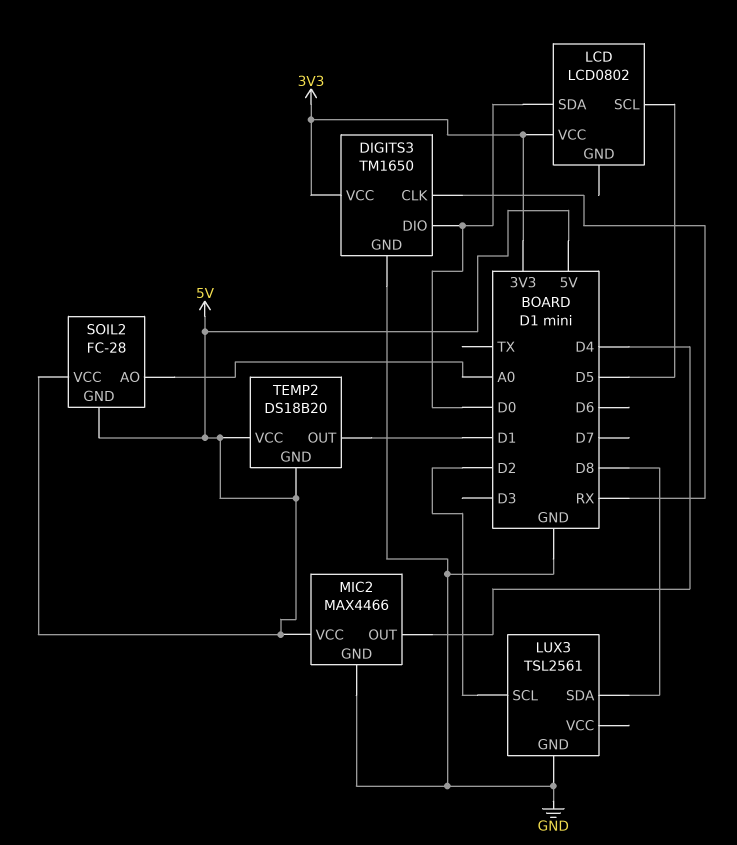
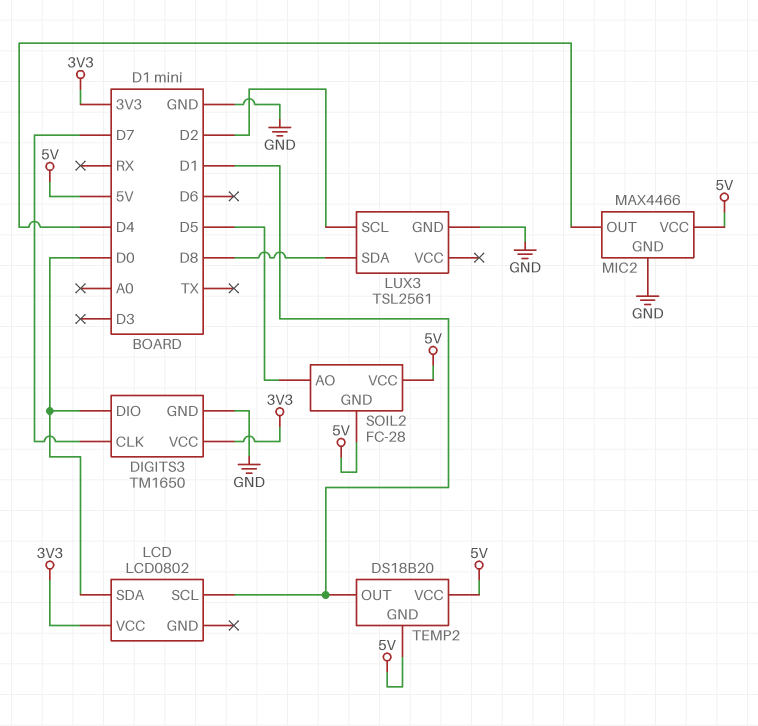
DIGITS3 pin CLK: RX -> D7
LCD pin SCL: D5 -> D1
SOIL2 pin AO: A0 -> D5

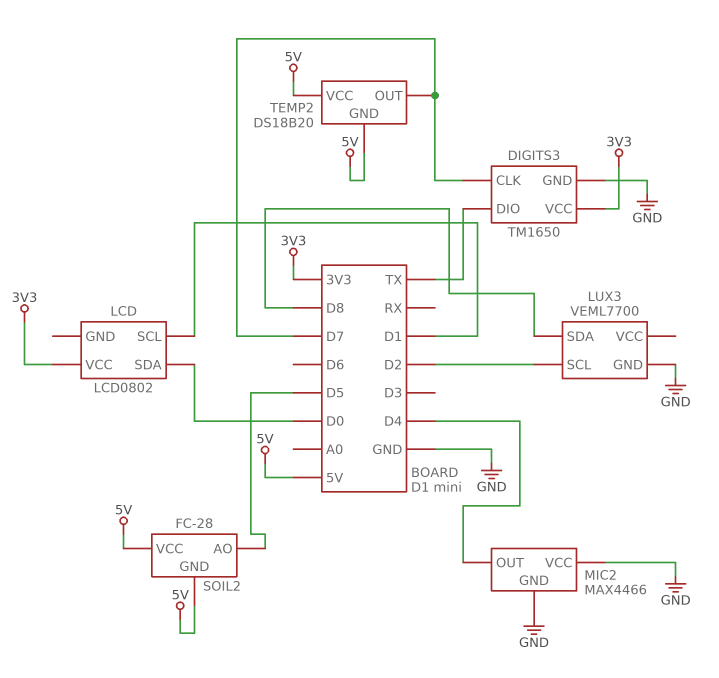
DIGITS3 pin DIO: D0 -> TX
LUX3: TSL2561 -> VEML7700
MIC2 pin VCC: 5V -> GND
TEMP2 pin OUT: D1 -> D7

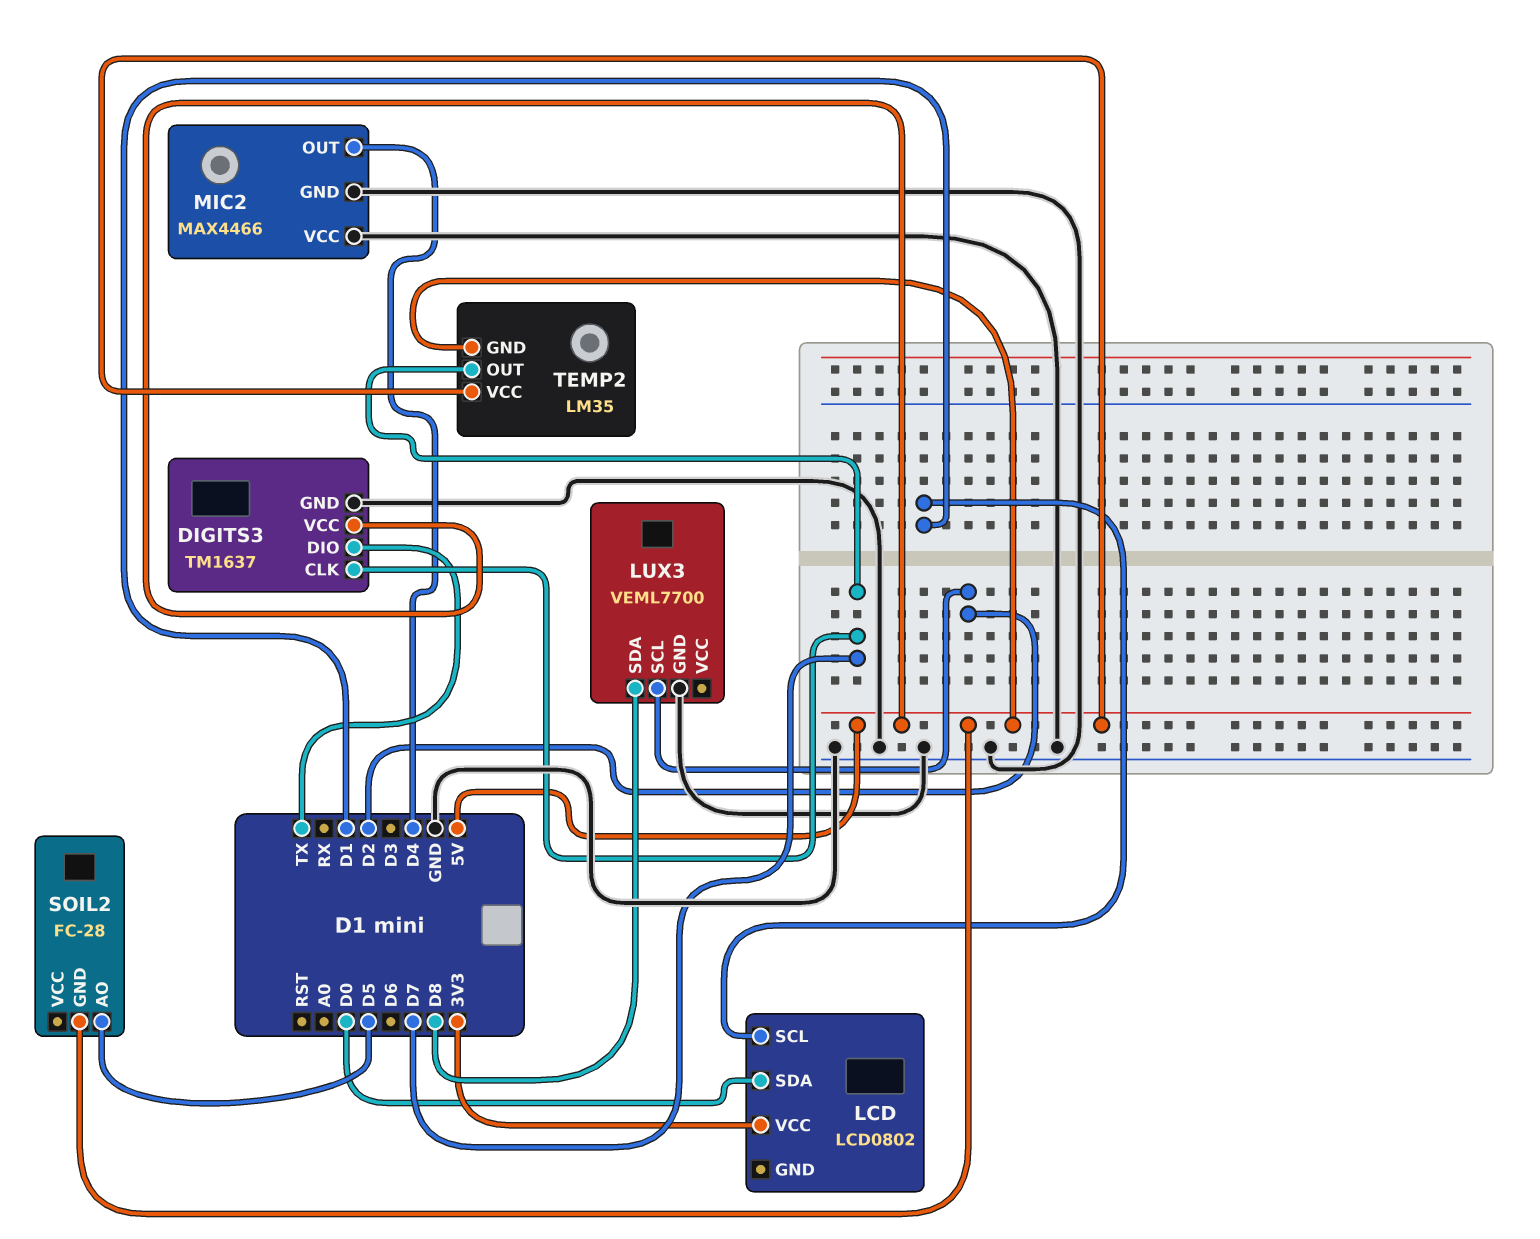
DIGITS3: TM1650 -> TM1637
DIGITS3 pin VCC: 3V3 -> 5V
SOIL2 pin VCC: 5V -> none
TEMP2: DS18B20 -> LM35

